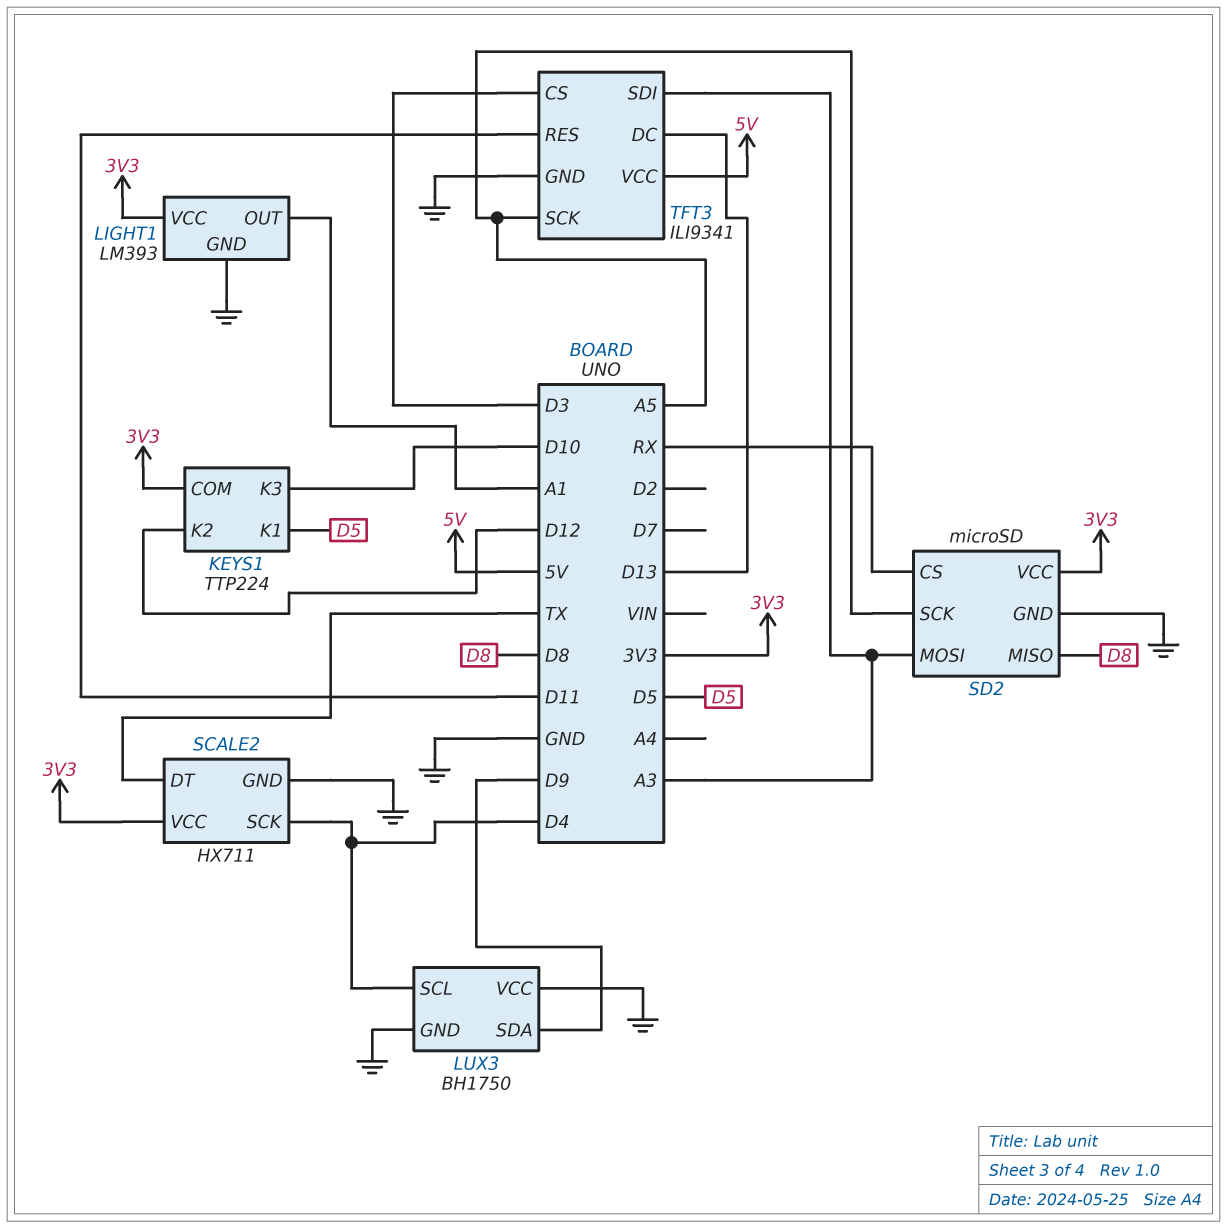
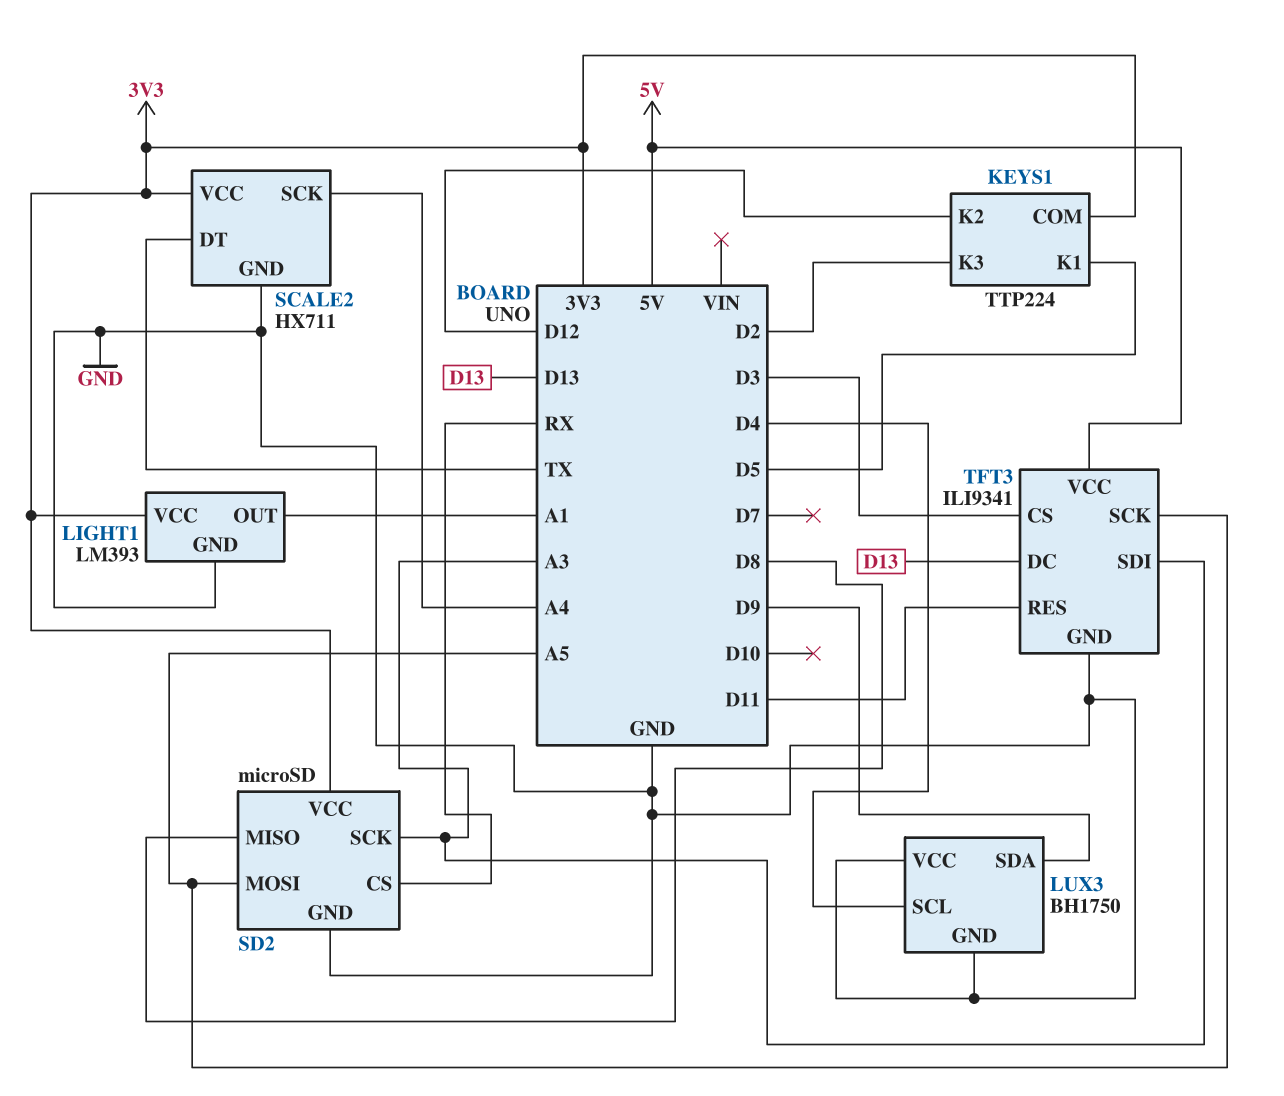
KEYS1 pin K3: D10 -> D2
SCALE2 pin SCK: D4 -> A4
SD2 pin MOSI: A3 -> A5
SD2 pin SCK: A5 -> A3

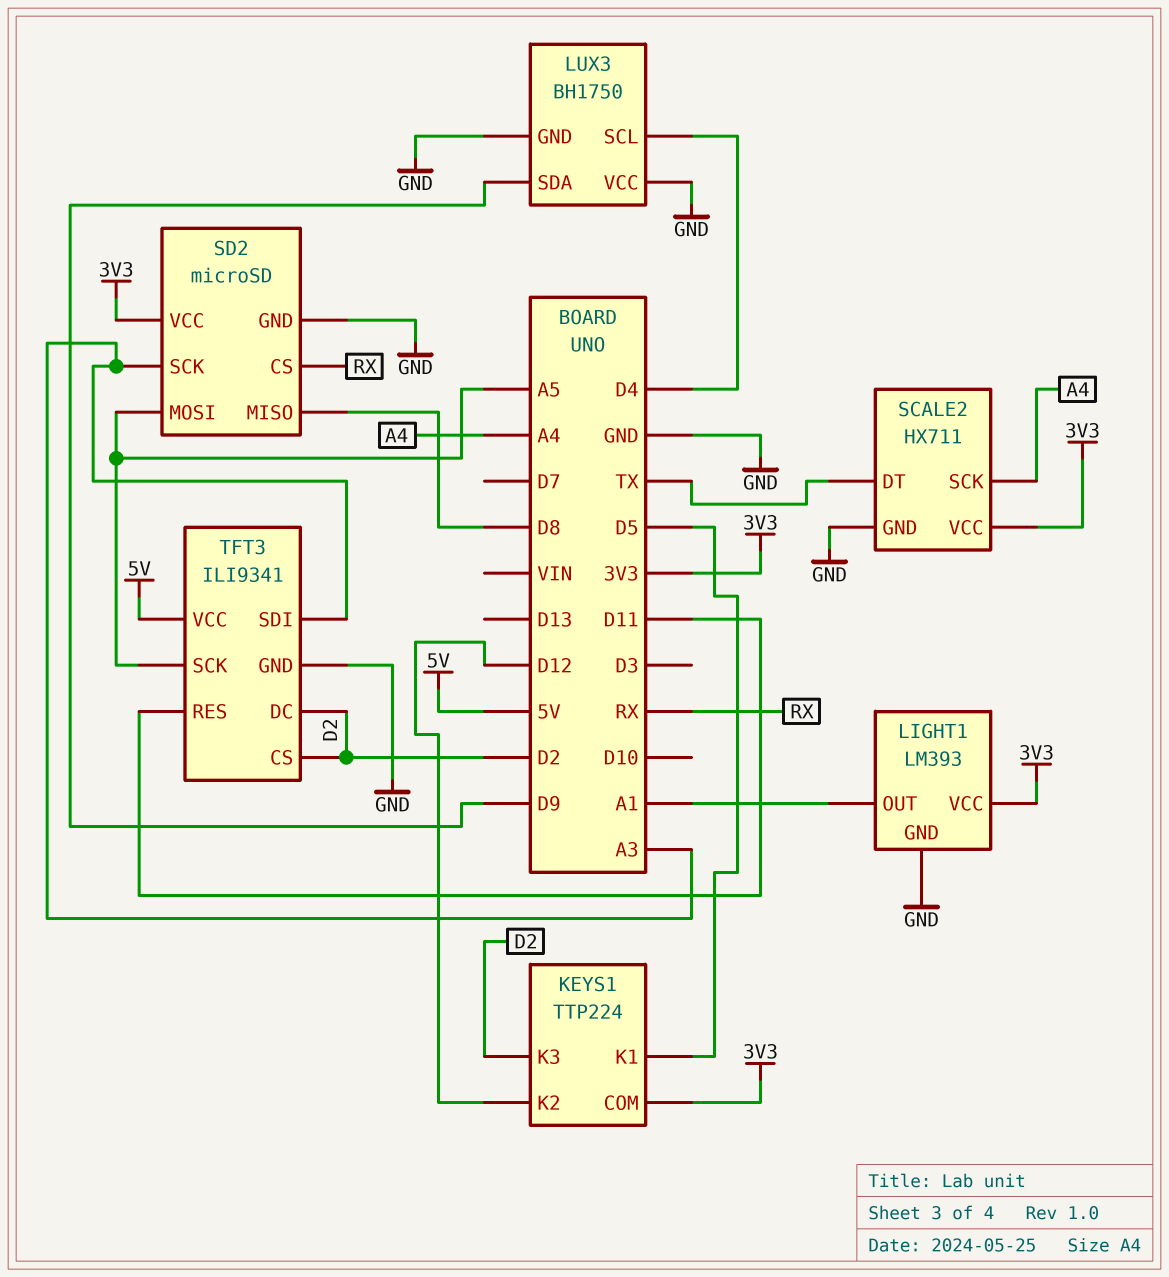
TFT3 pin CS: D3 -> D2
TFT3 pin DC: D13 -> D2

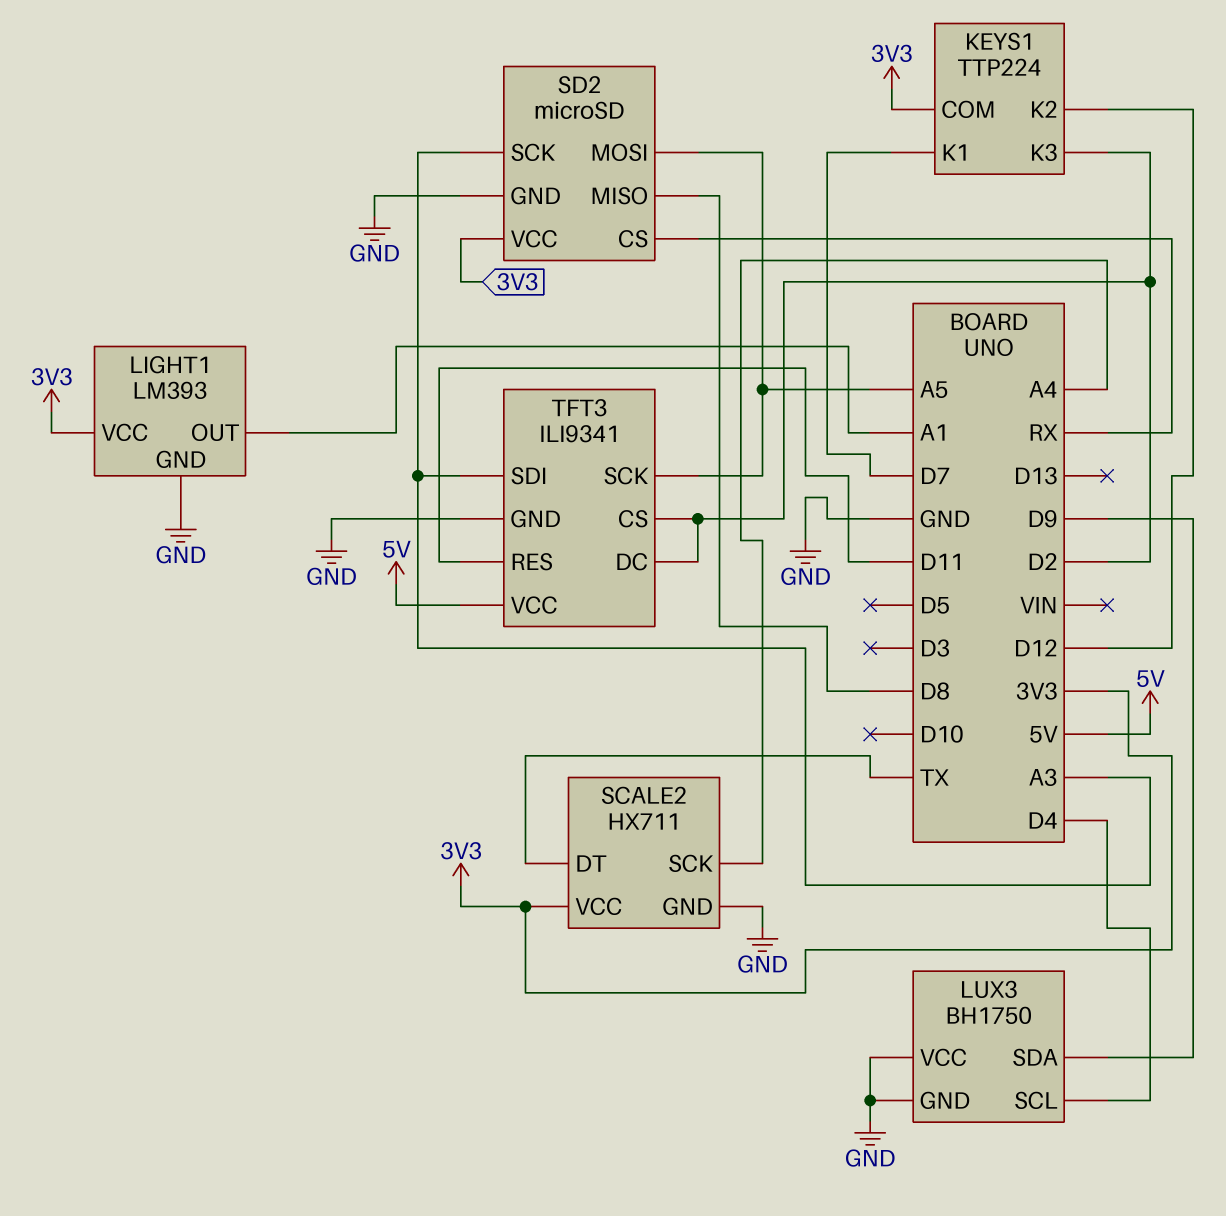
KEYS1 pin K1: D5 -> D7

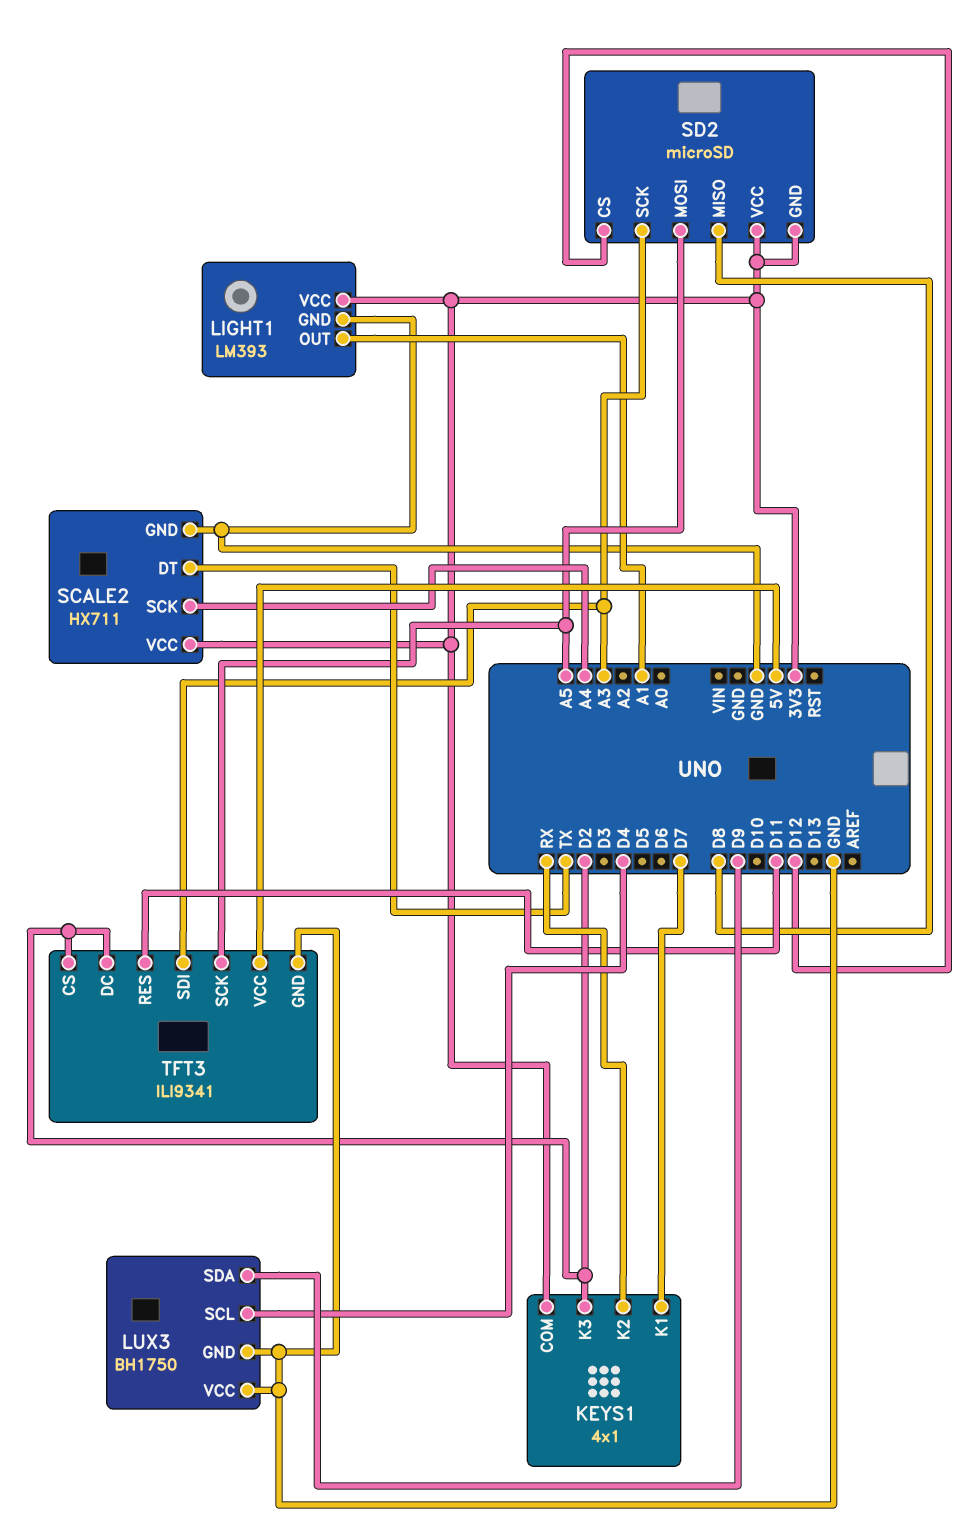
KEYS1: TTP224 -> 4x1
KEYS1 pin K2: D12 -> RX
SD2 pin CS: RX -> D12
SD2 pin GND: GND -> 3V3

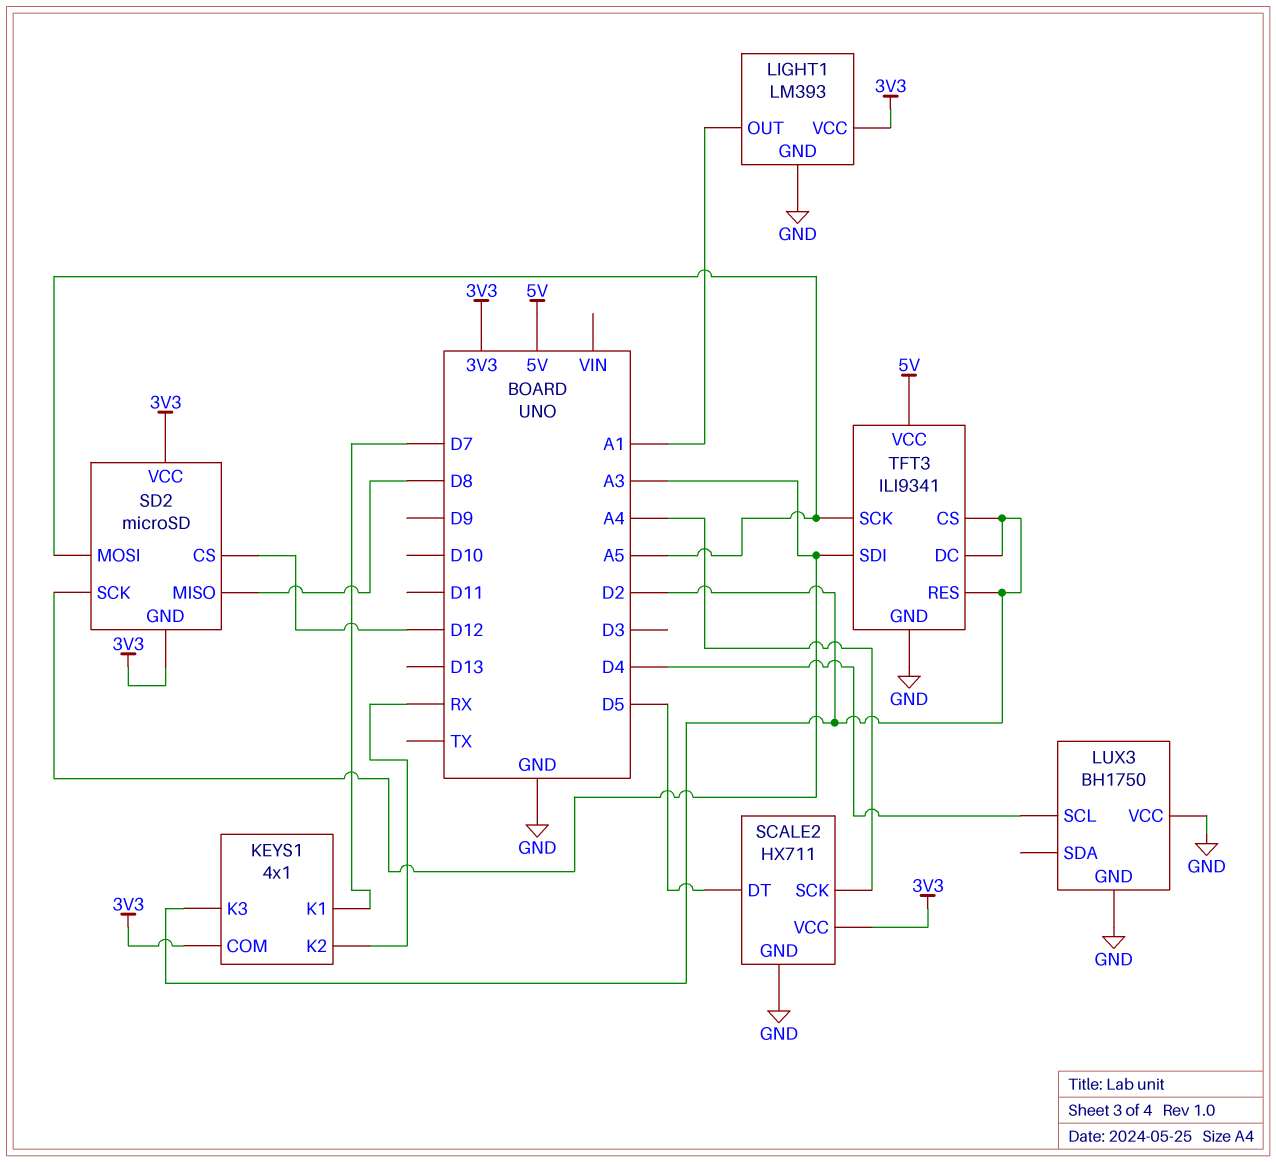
LUX3 pin SDA: D9 -> none
SCALE2 pin DT: TX -> D5
TFT3 pin RES: D11 -> D2

